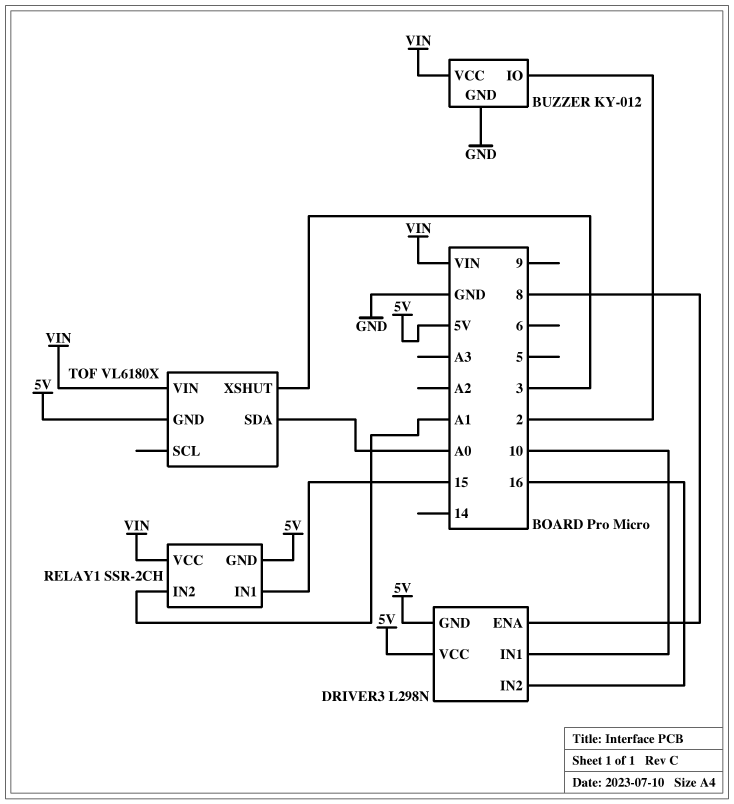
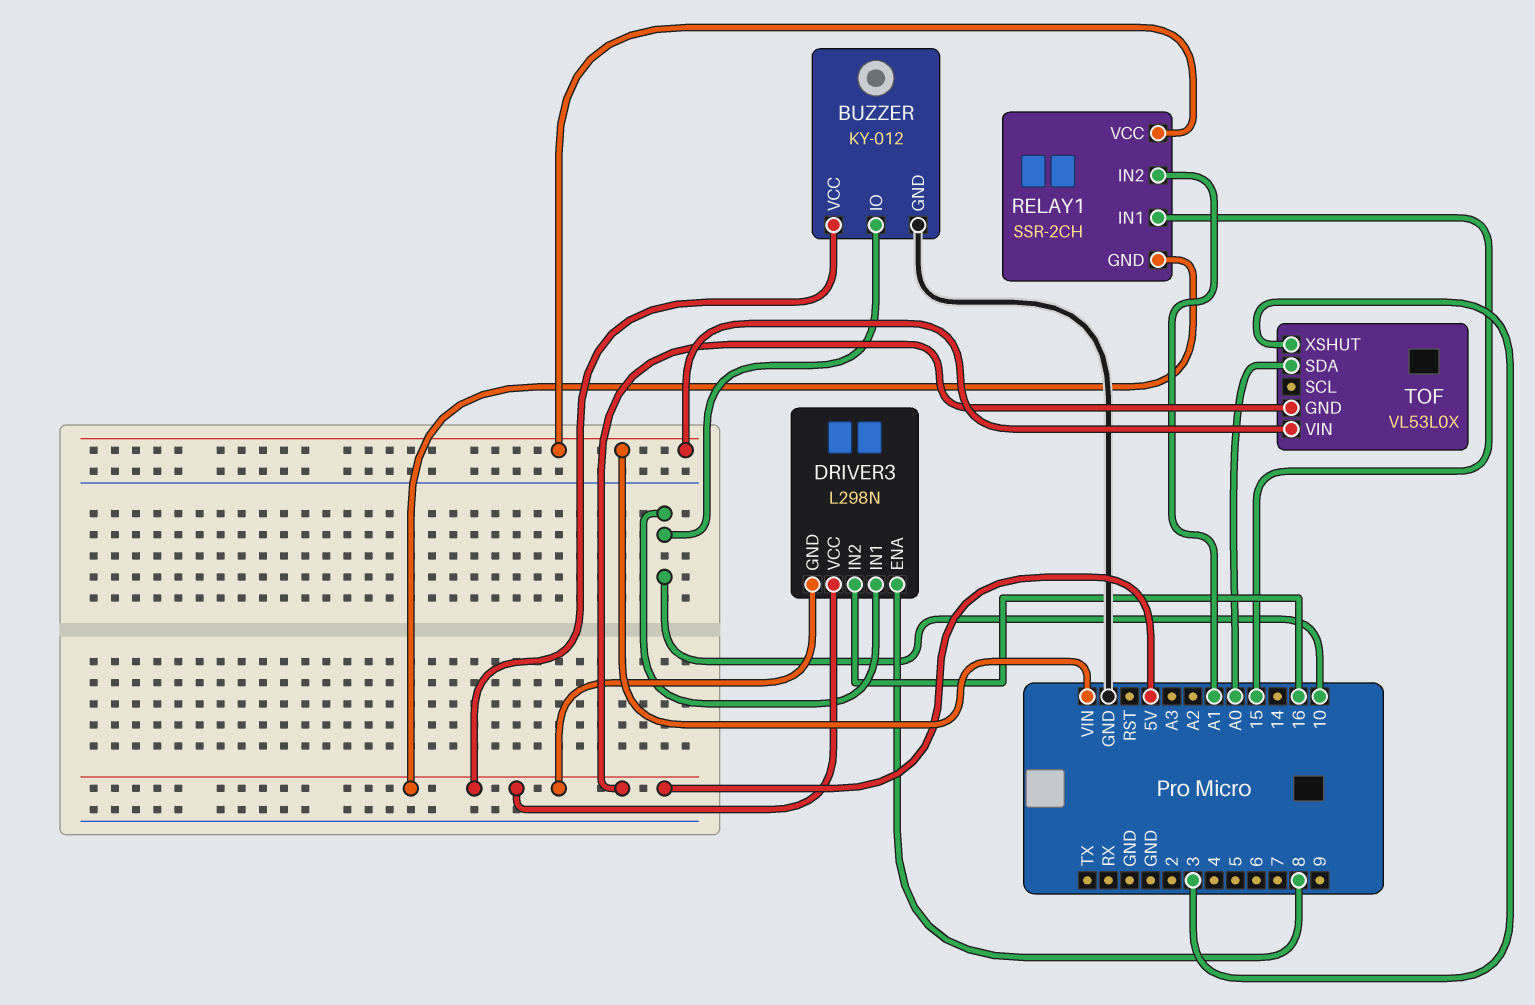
BUZZER pin IO: 2 -> 10
BUZZER pin VCC: VIN -> 5V
TOF: VL6180X -> VL53L0X

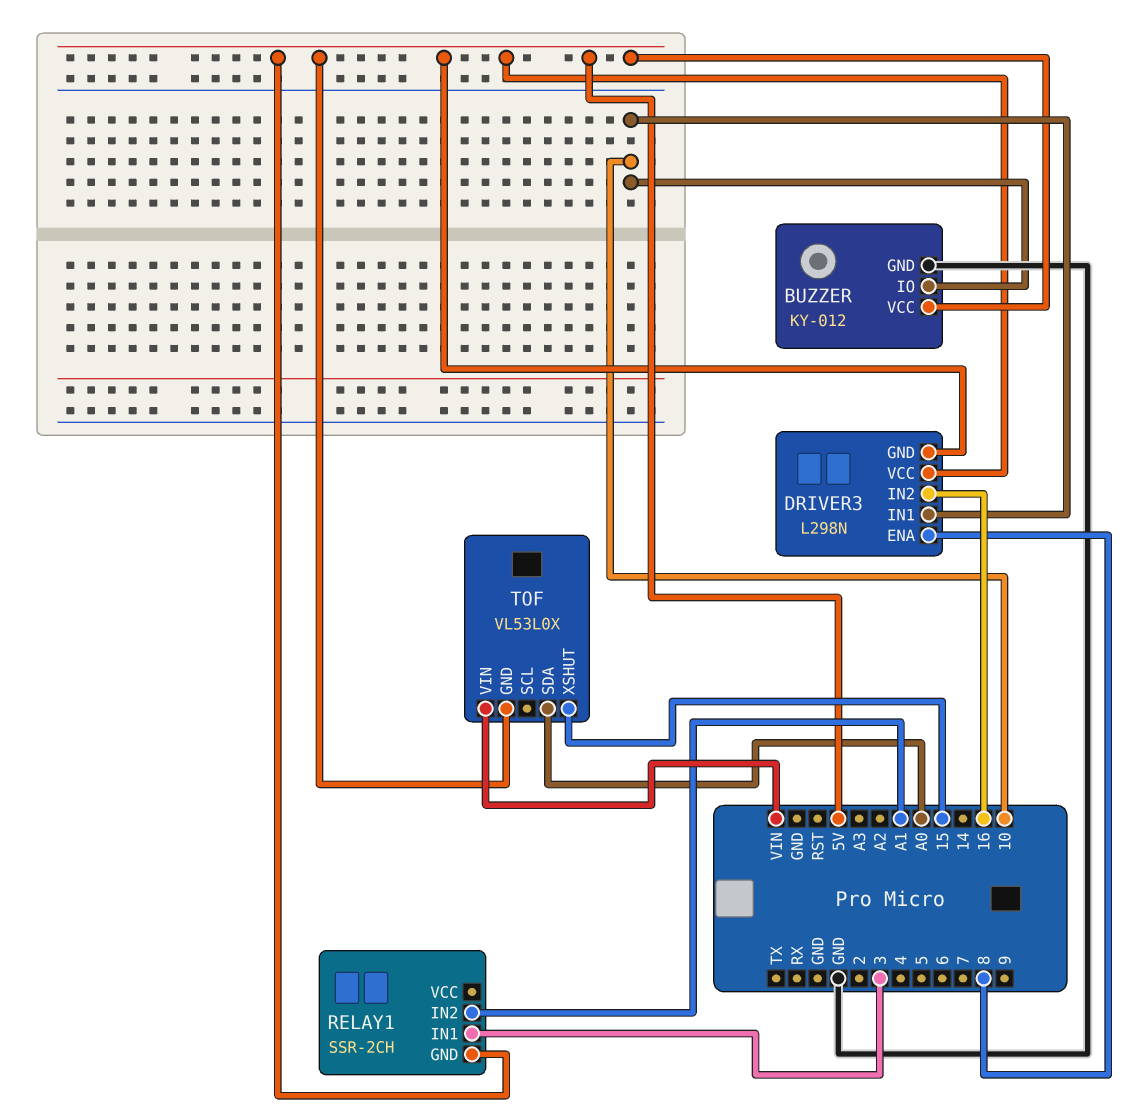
RELAY1 pin IN1: 15 -> 3
RELAY1 pin VCC: VIN -> none
TOF pin XSHUT: 3 -> 15

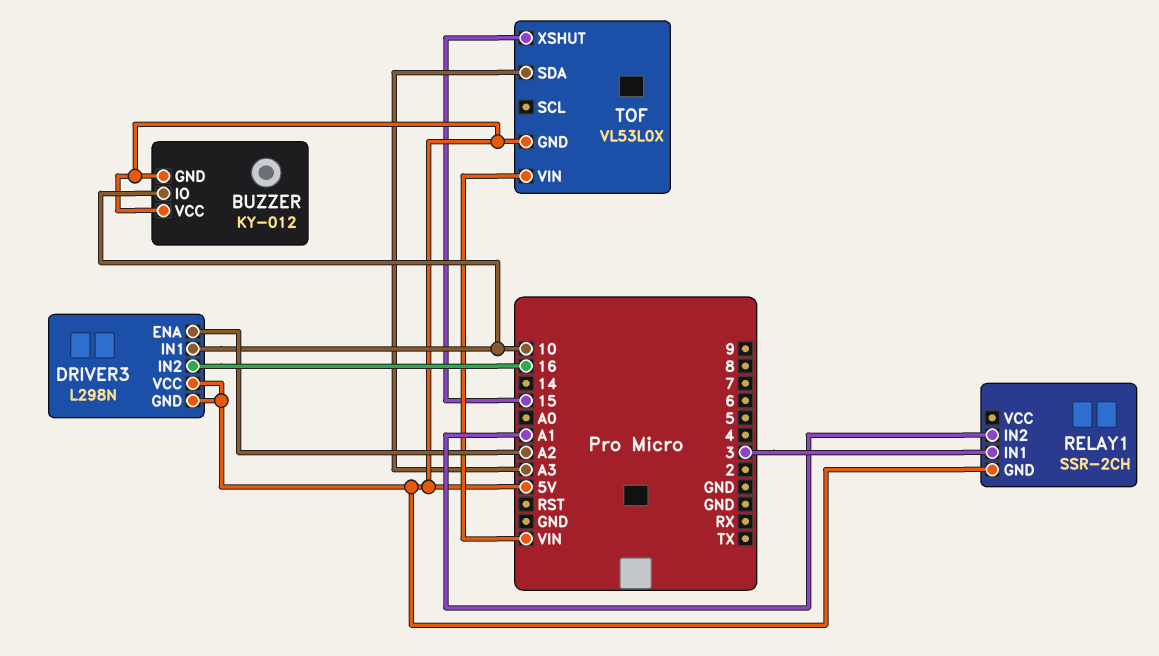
BUZZER pin GND: GND -> 5V
DRIVER3 pin ENA: 8 -> A2
TOF pin SDA: A0 -> A3

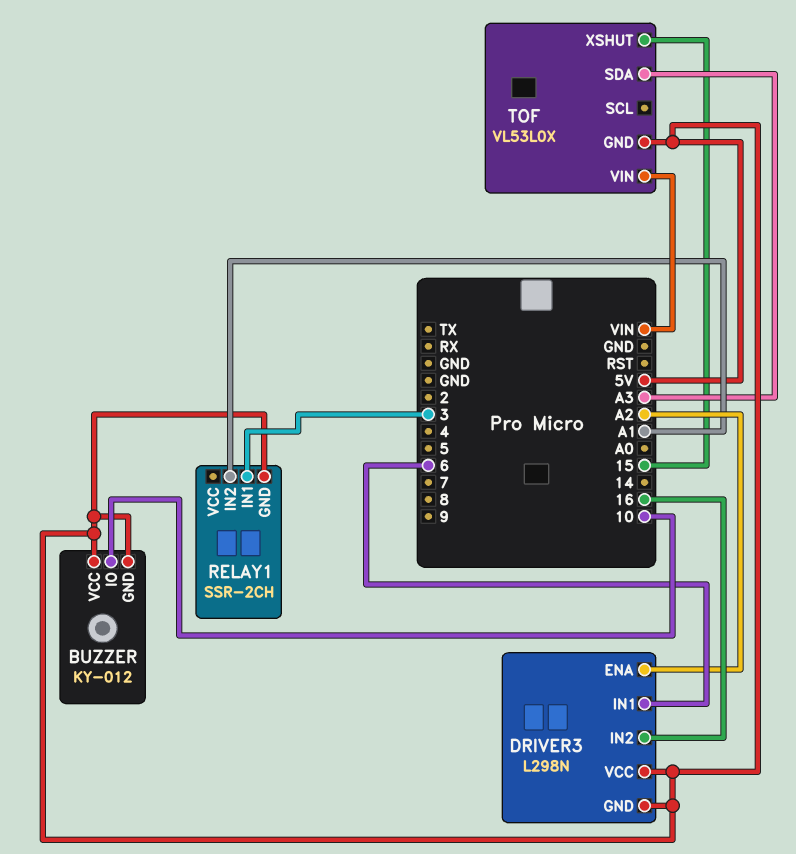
DRIVER3 pin IN1: 10 -> 6

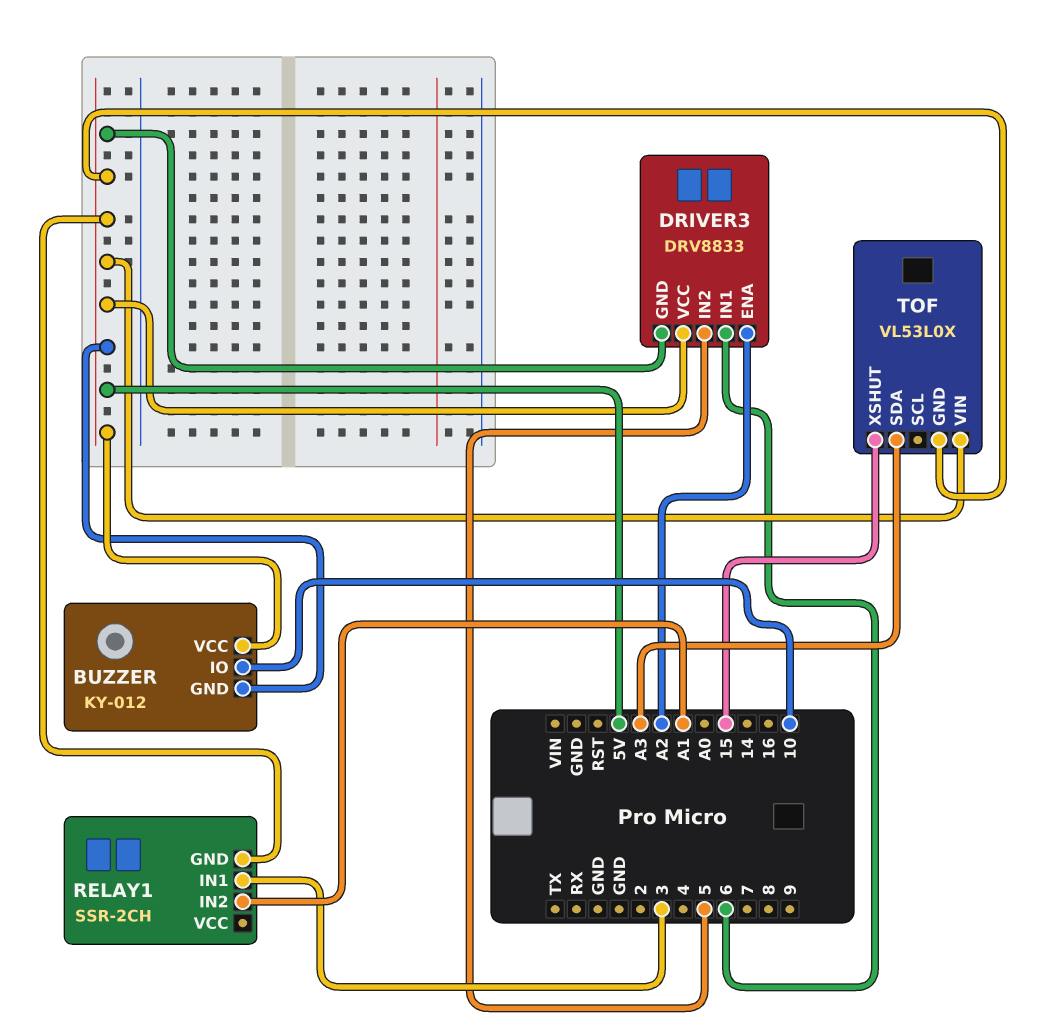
DRIVER3: L298N -> DRV8833
DRIVER3 pin IN2: 16 -> 5
TOF pin VIN: VIN -> 5V

